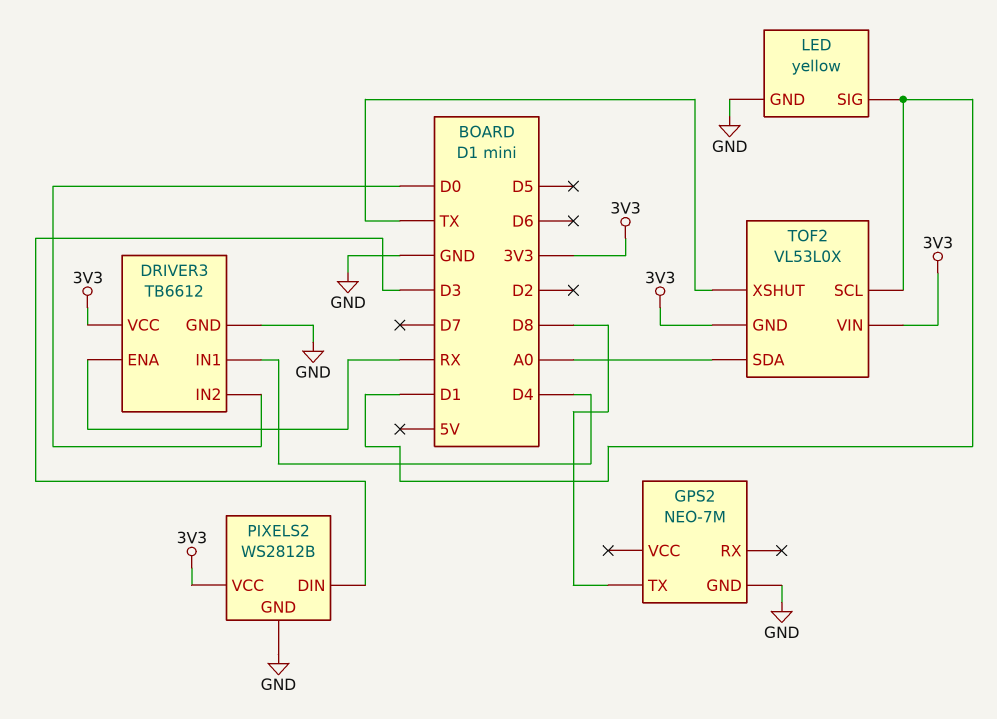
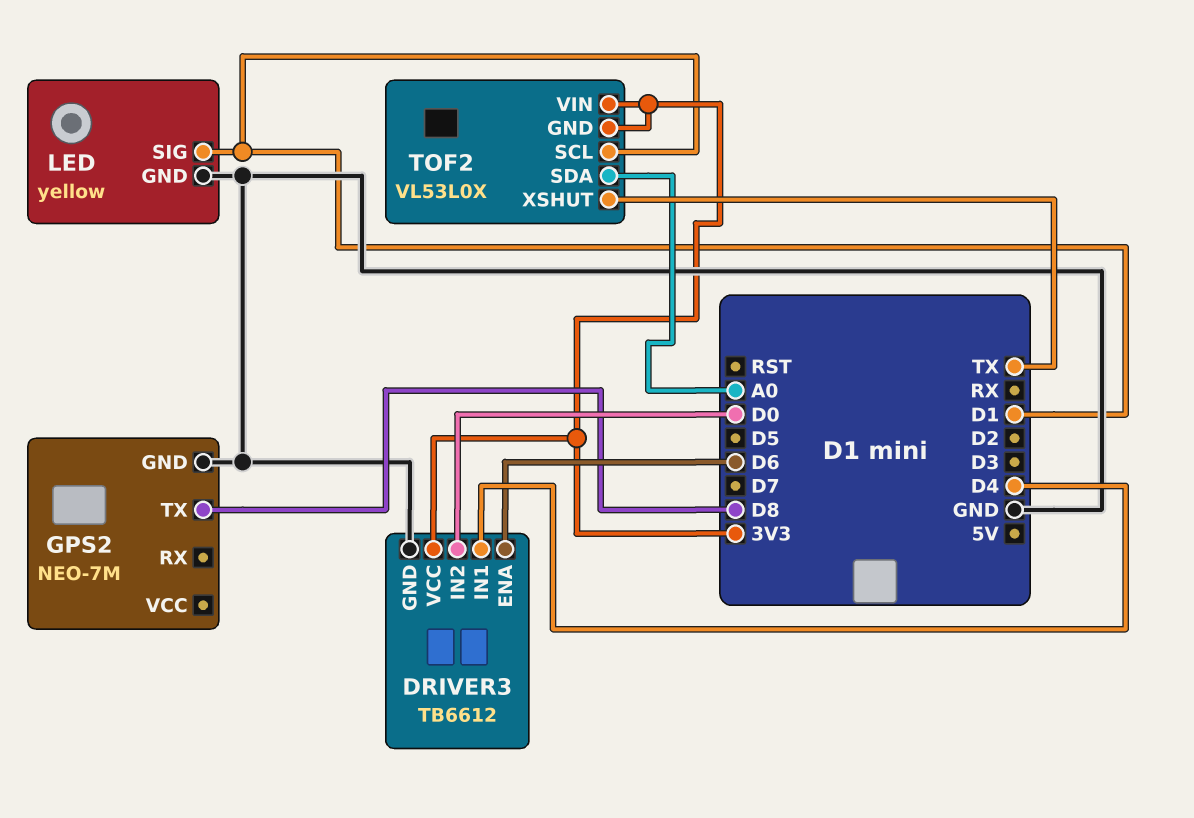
DRIVER3 pin ENA: RX -> D6
PIXELS2: WS2812B -> none
PIXELS2 pin DIN: D3 -> none
PIXELS2 pin GND: GND -> none
PIXELS2 pin VCC: 3V3 -> none

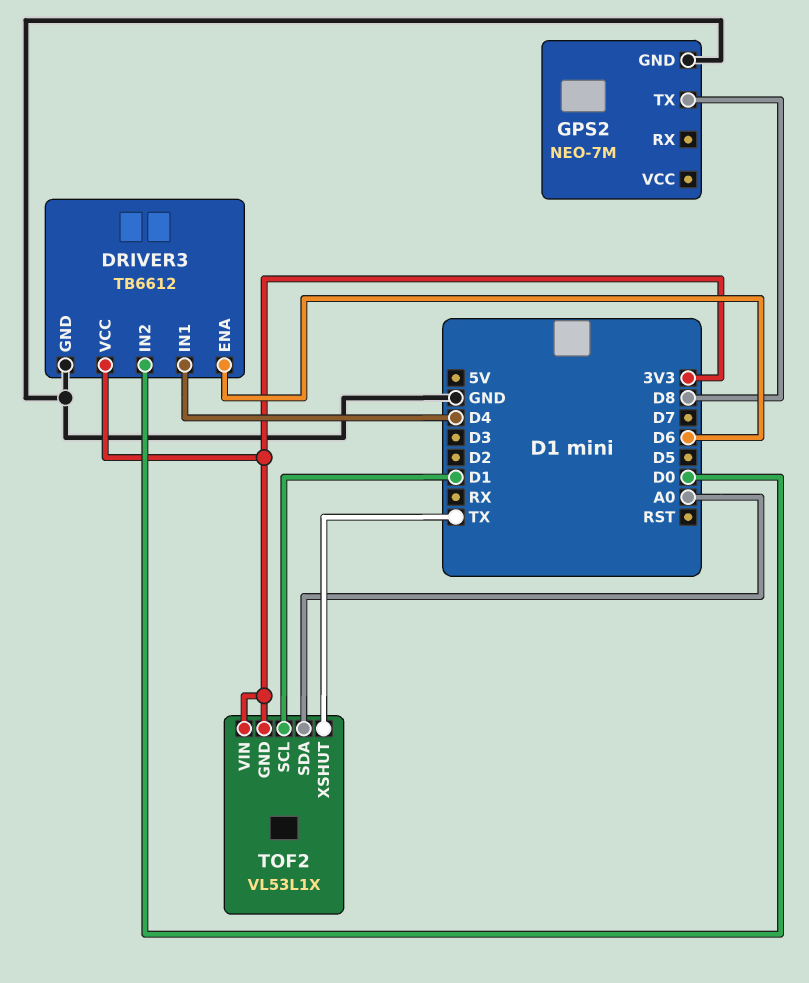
LED: yellow -> none
LED pin GND: GND -> none
LED pin SIG: D1 -> none
TOF2: VL53L0X -> VL53L1X

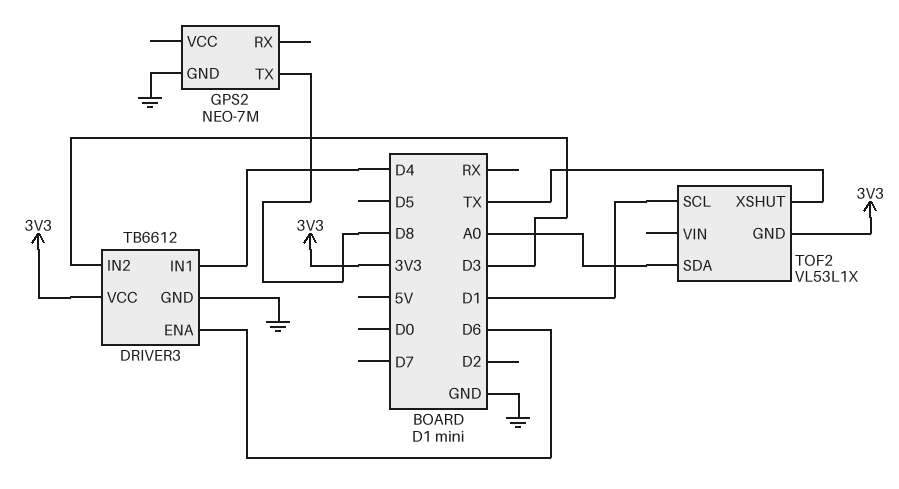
DRIVER3 pin IN2: D0 -> D3
TOF2 pin VIN: 3V3 -> none

